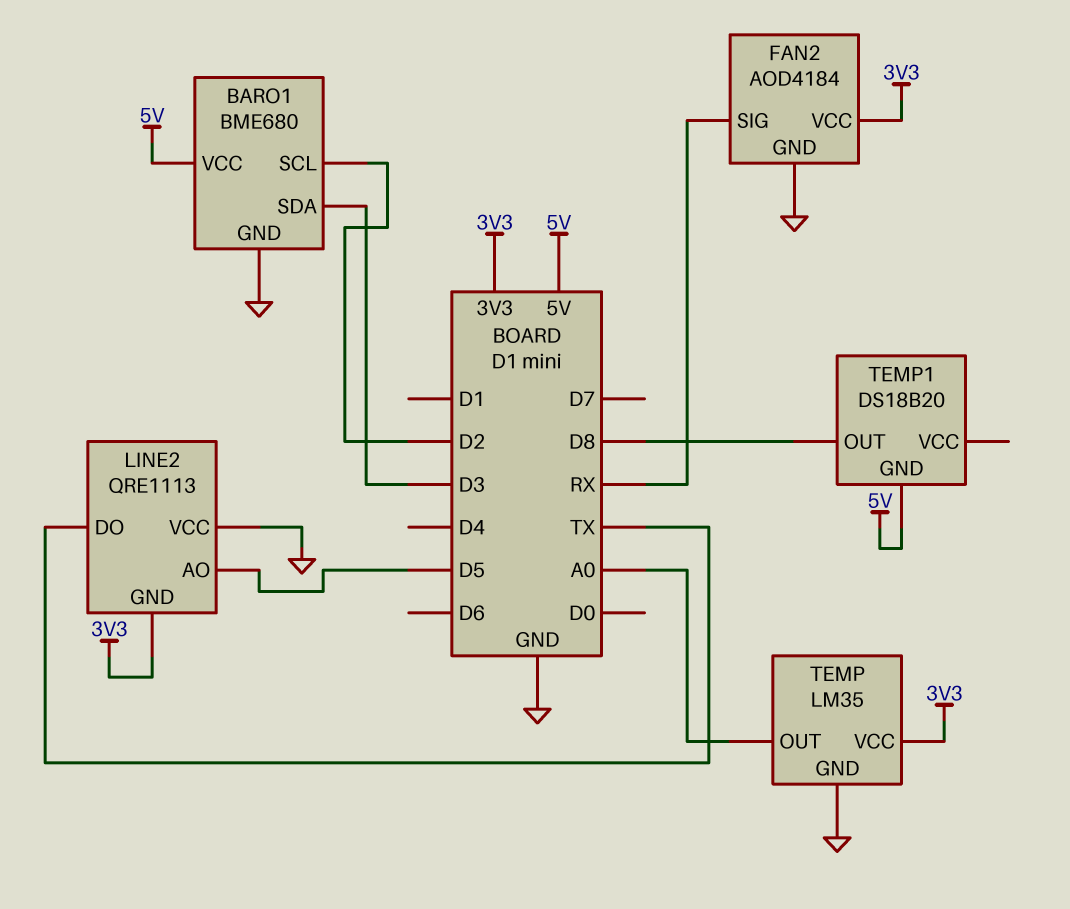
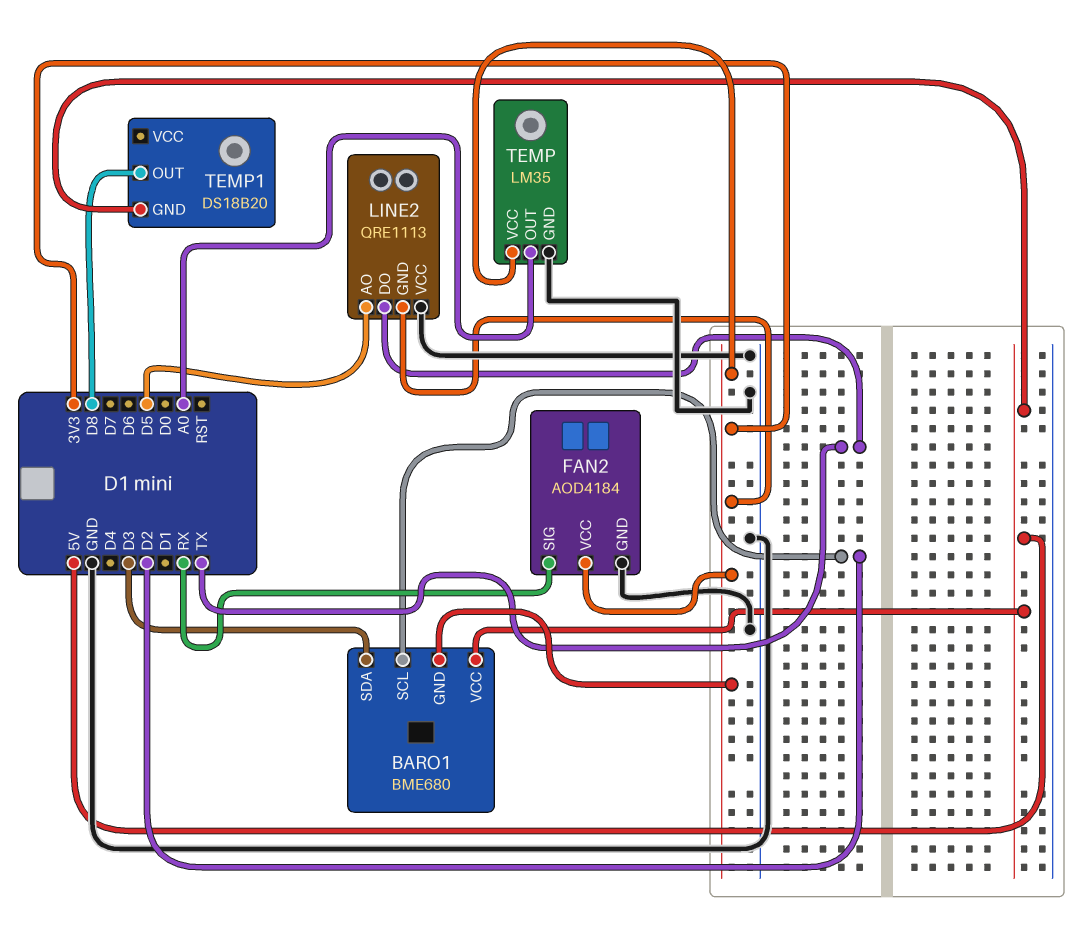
BARO1 pin GND: GND -> 3V3

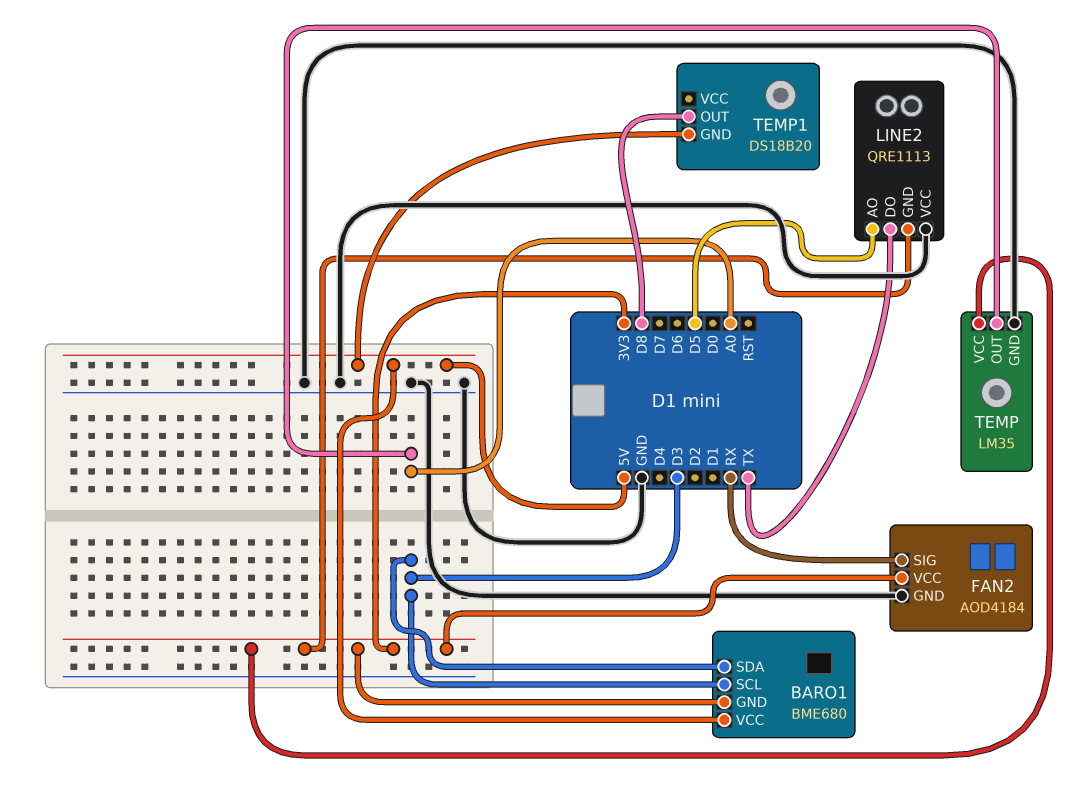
BARO1 pin SCL: D2 -> D3

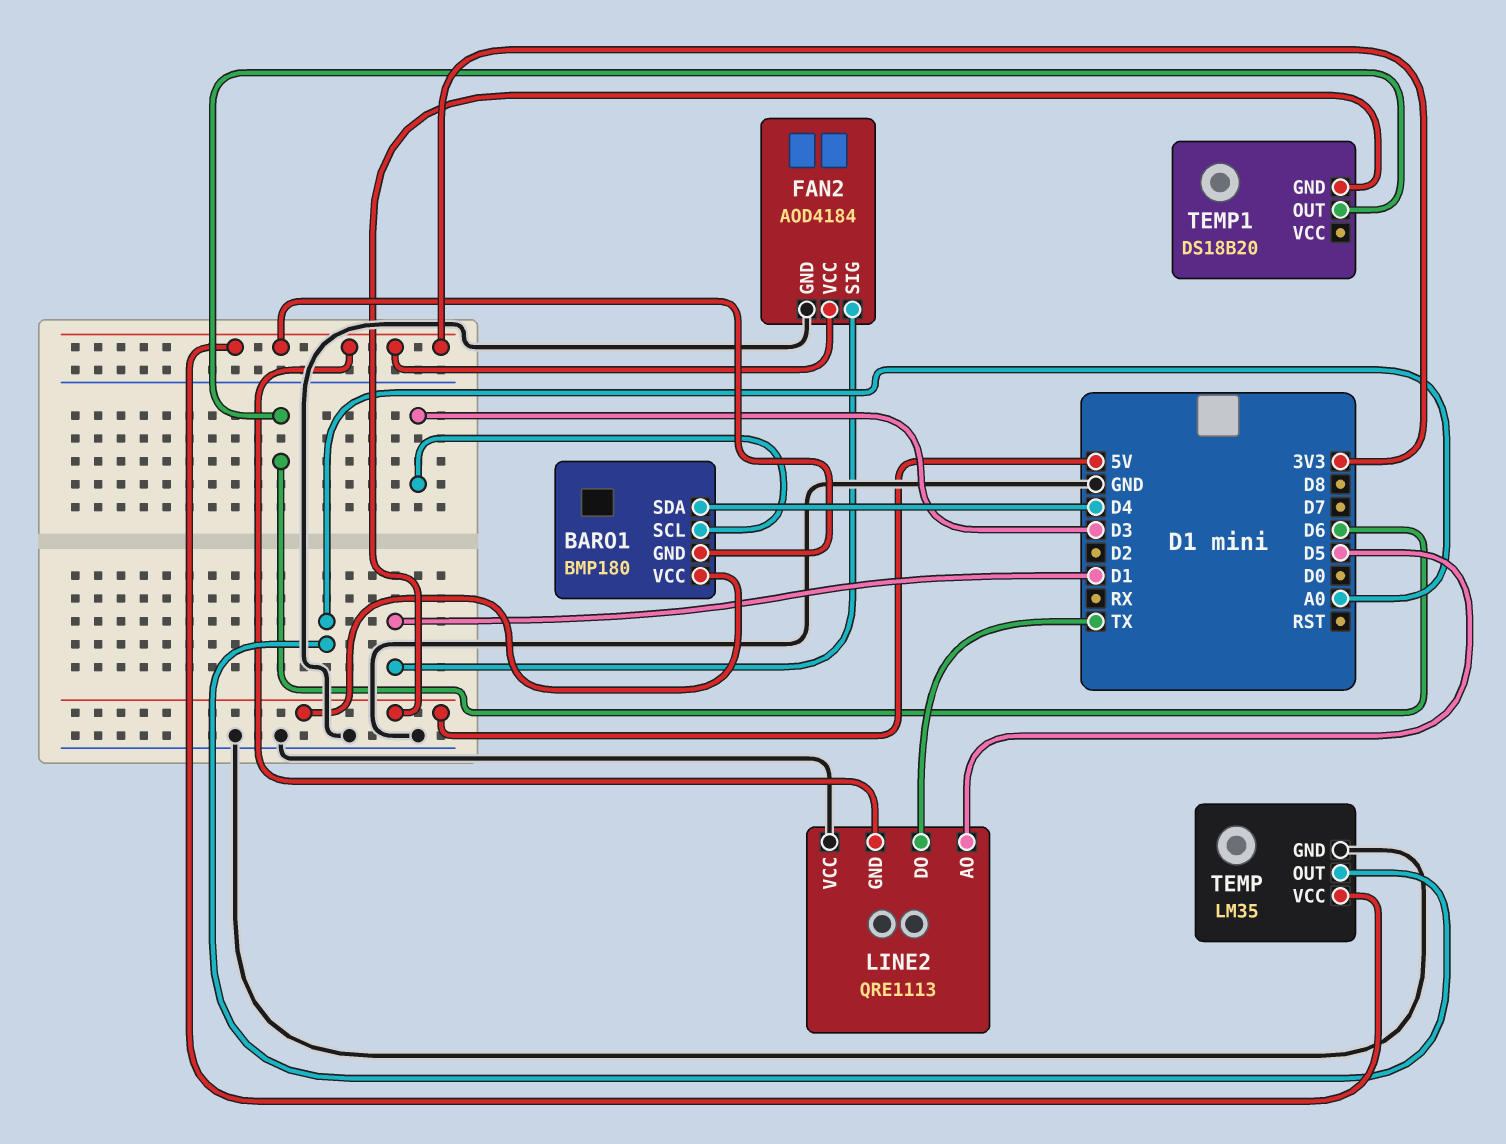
BARO1: BME680 -> BMP180
BARO1 pin SDA: D3 -> D4
FAN2 pin SIG: RX -> D1
TEMP1 pin OUT: D8 -> D6

